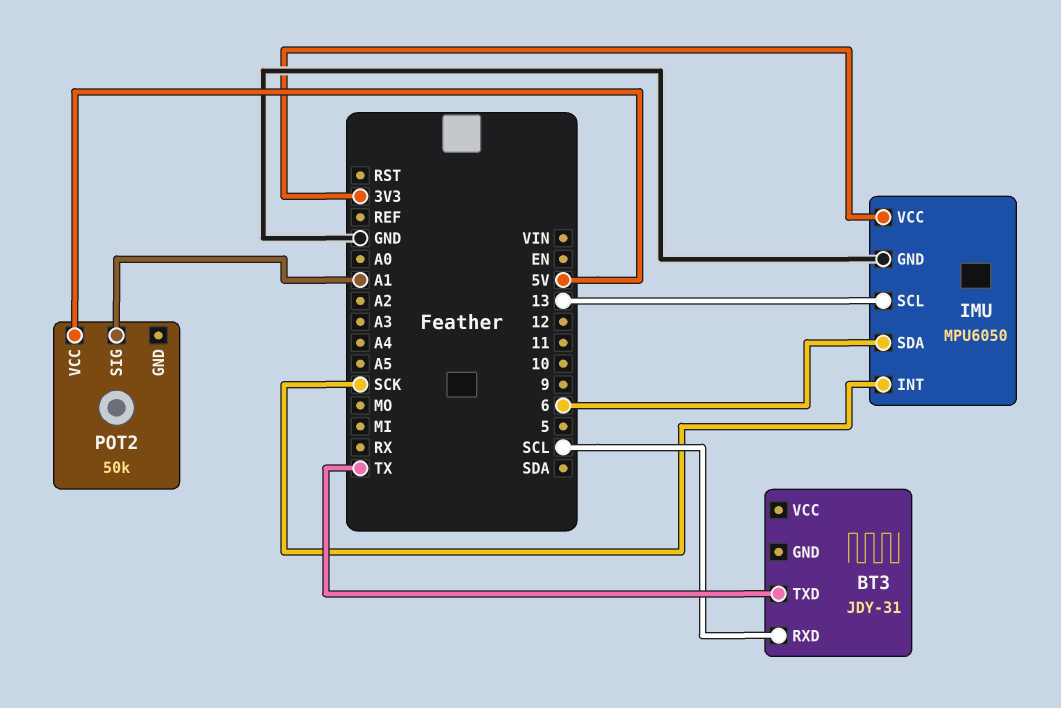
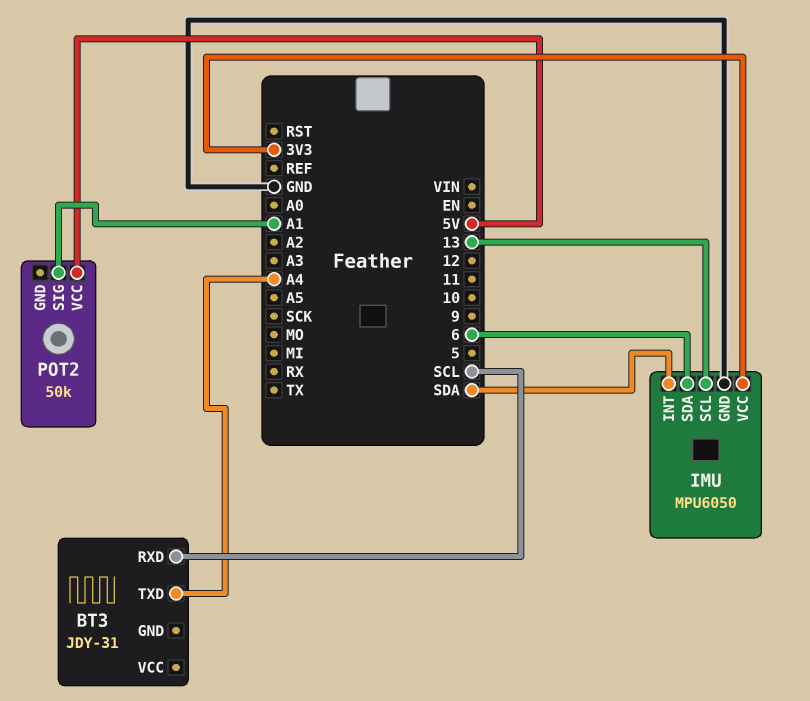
BT3 pin TXD: TX -> A4
IMU pin INT: SCK -> SDA

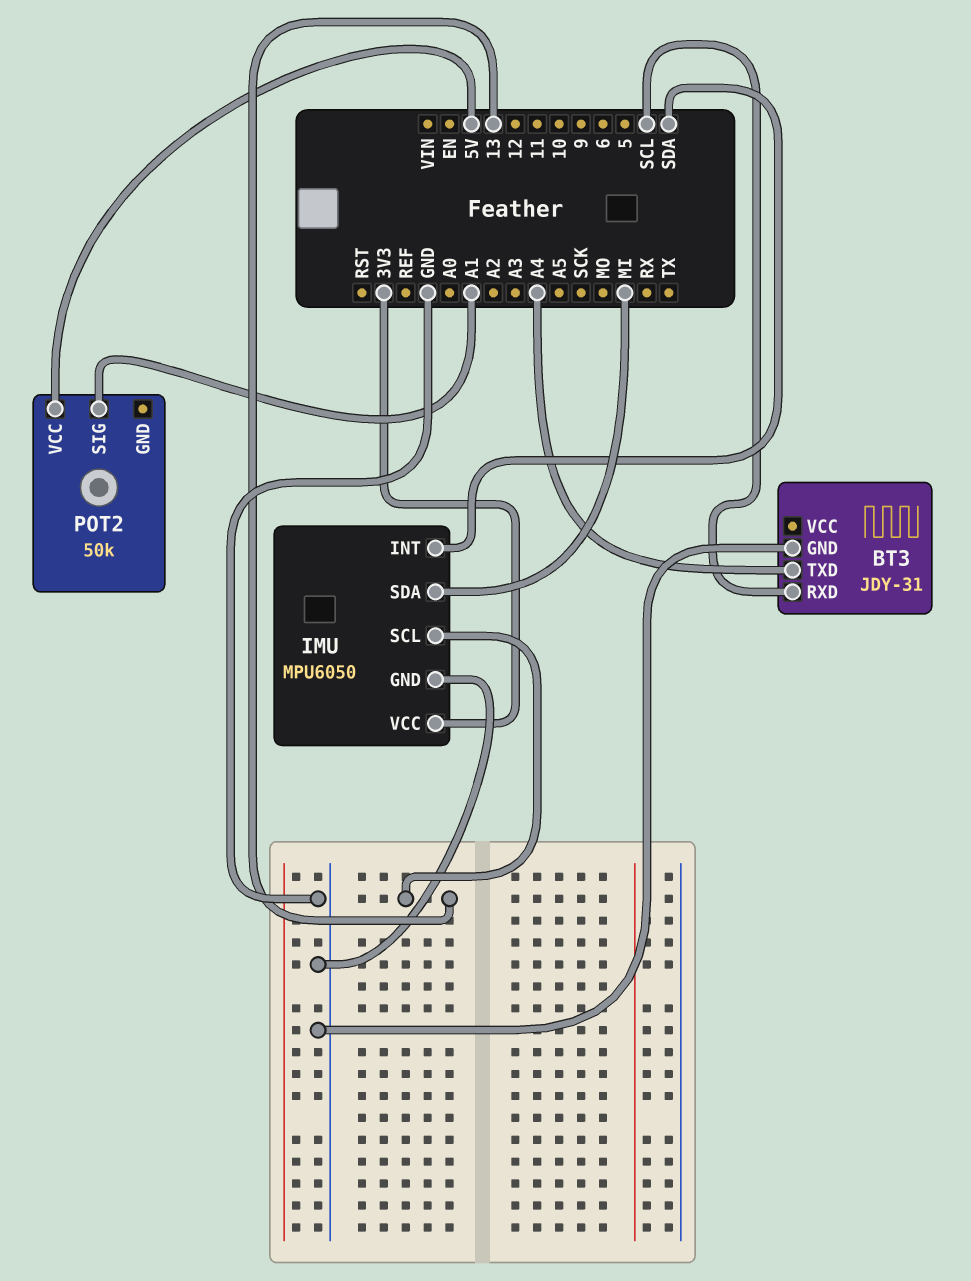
BT3 pin GND: none -> GND
IMU pin SDA: 6 -> MI

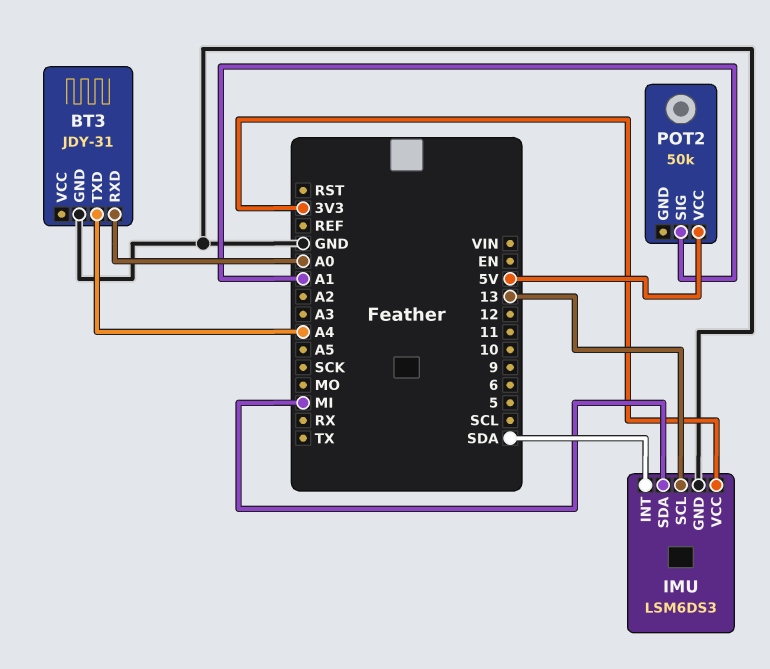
BT3 pin RXD: SCL -> A0
IMU: MPU6050 -> LSM6DS3

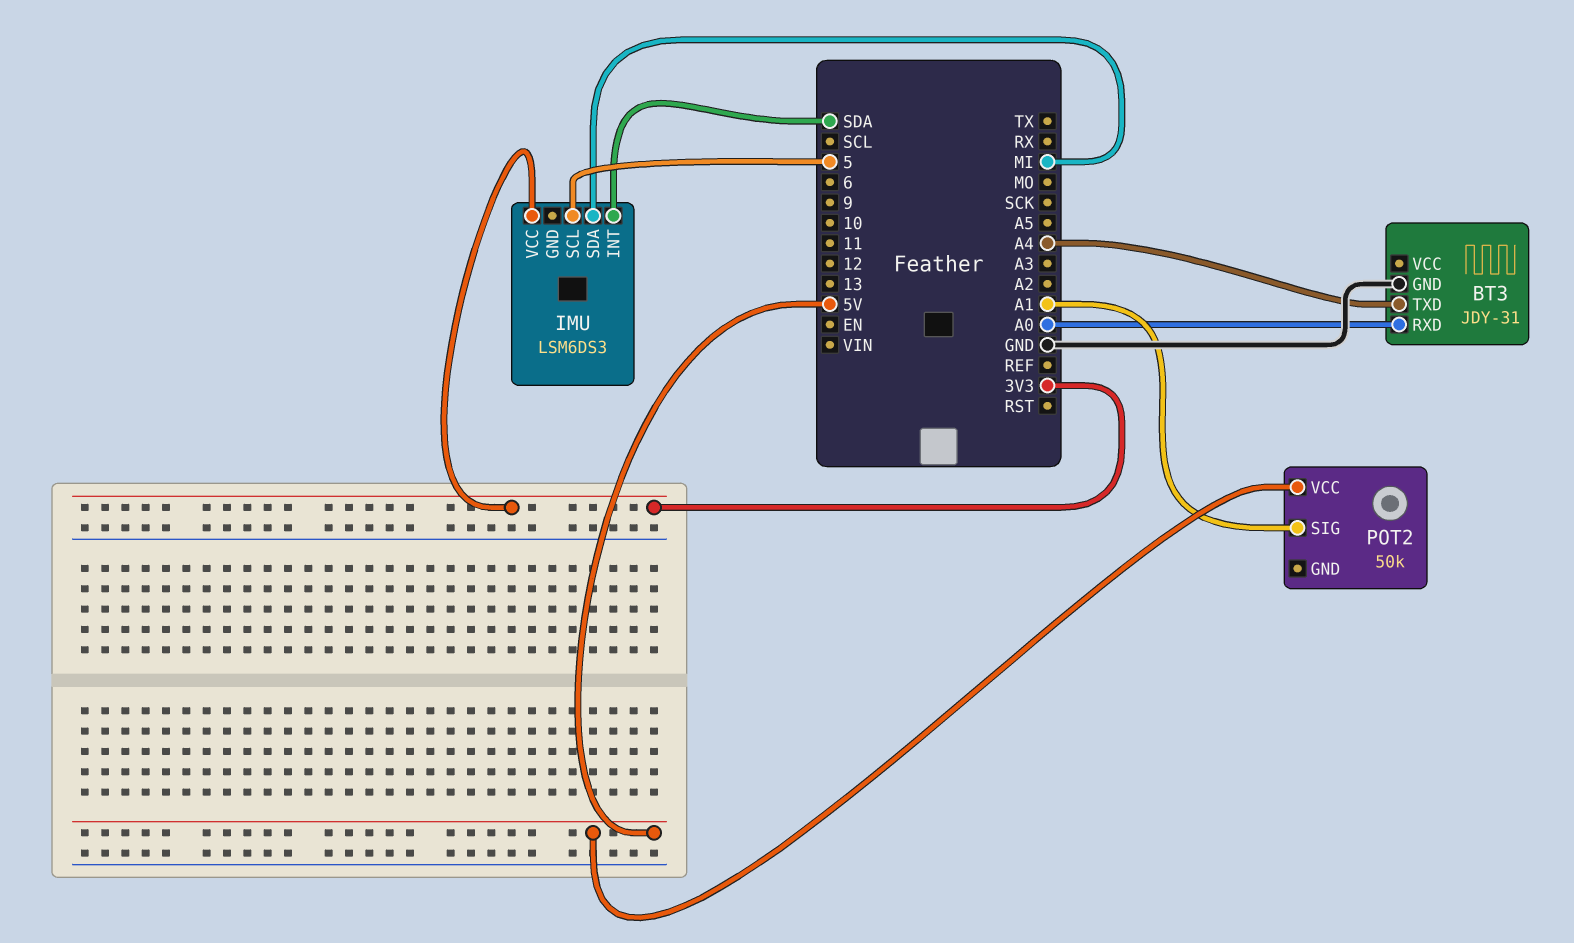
IMU pin GND: GND -> none
IMU pin SCL: 13 -> 5

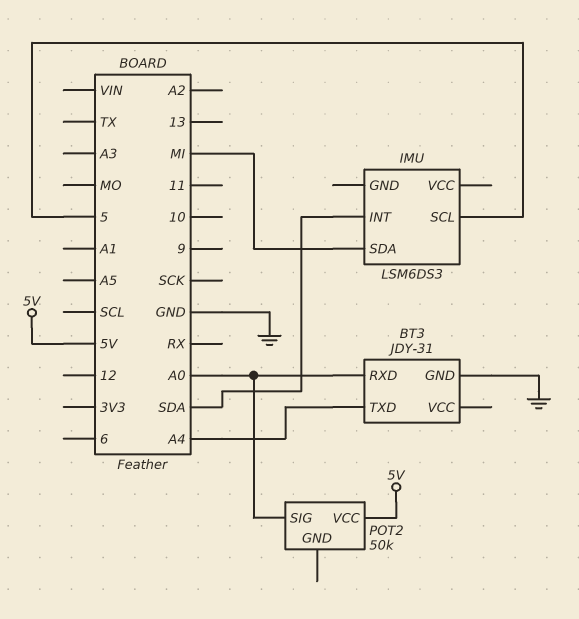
IMU pin VCC: 3V3 -> none
POT2 pin SIG: A1 -> A0

